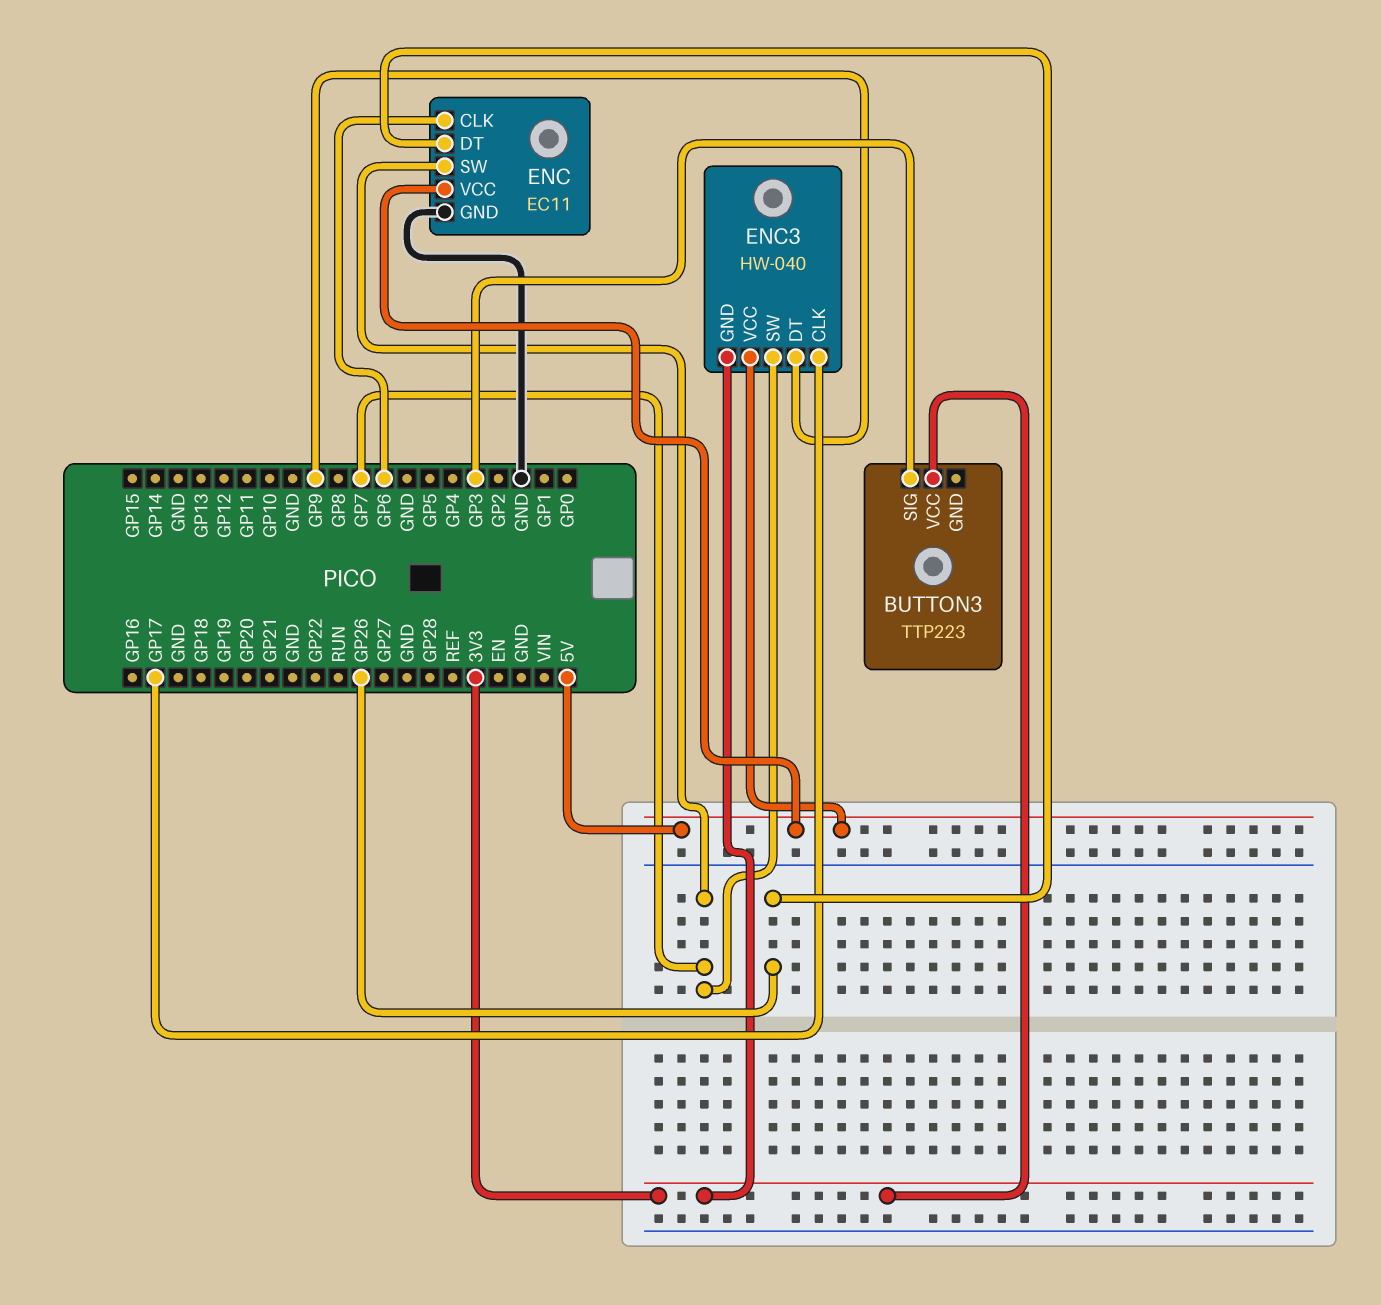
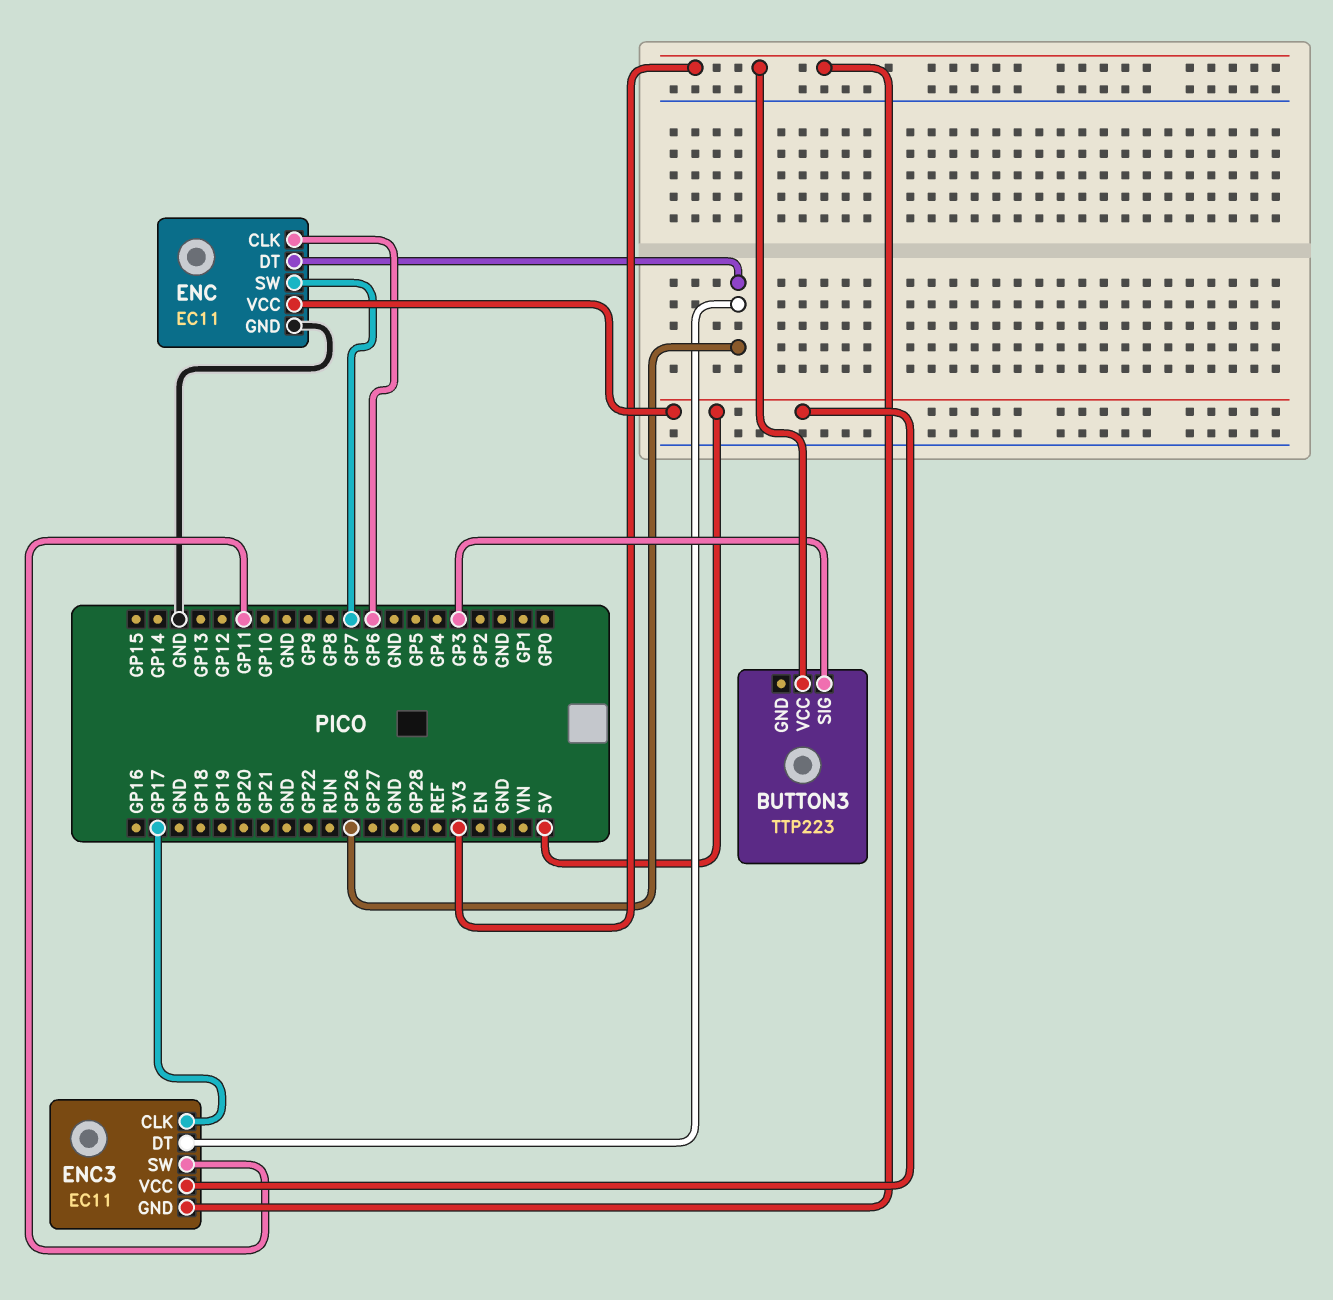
ENC3: HW-040 -> EC11
ENC3 pin DT: GP9 -> GP26
ENC3 pin SW: GP7 -> GP11

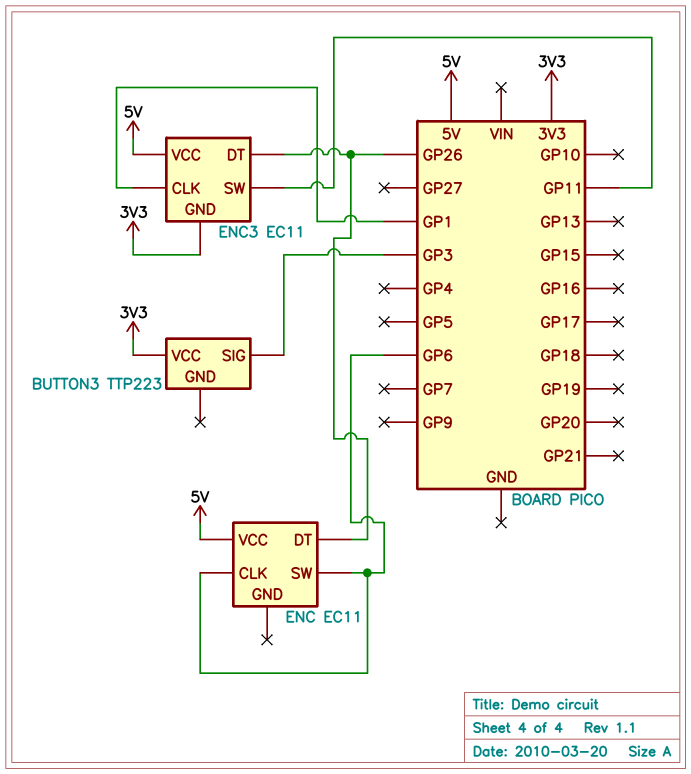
ENC pin GND: GND -> none
ENC pin SW: GP7 -> GP6
ENC3 pin CLK: GP17 -> GP1

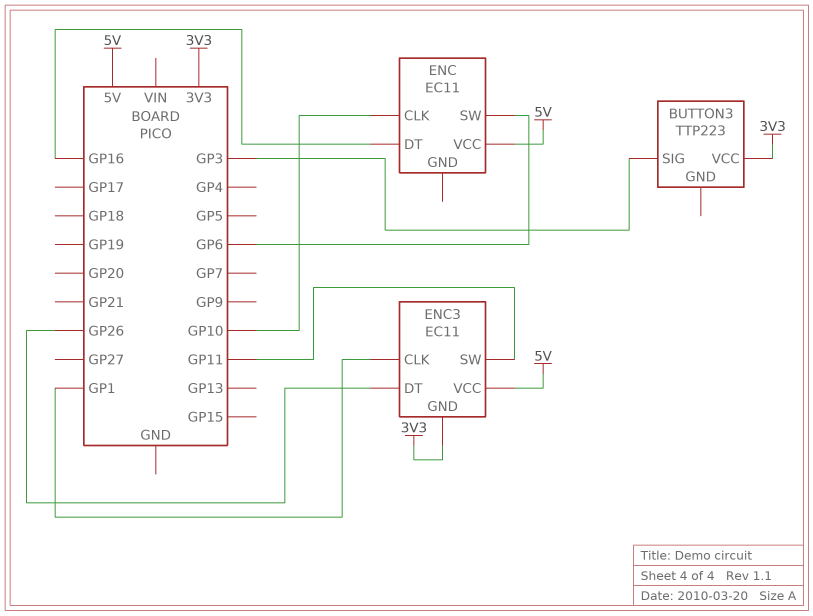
ENC pin CLK: GP6 -> GP10
ENC pin DT: GP26 -> GP16

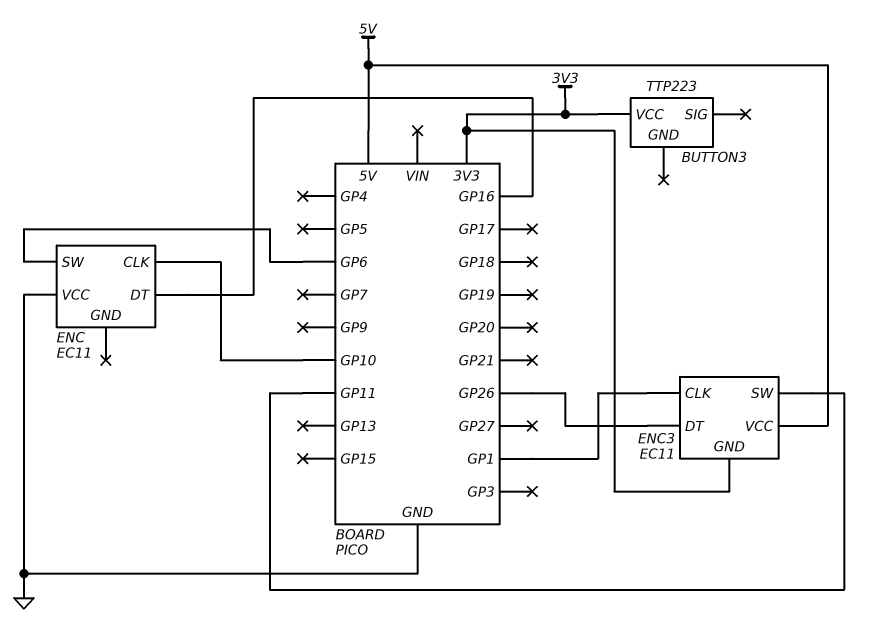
BUTTON3 pin SIG: GP3 -> none
ENC pin VCC: 5V -> GND

